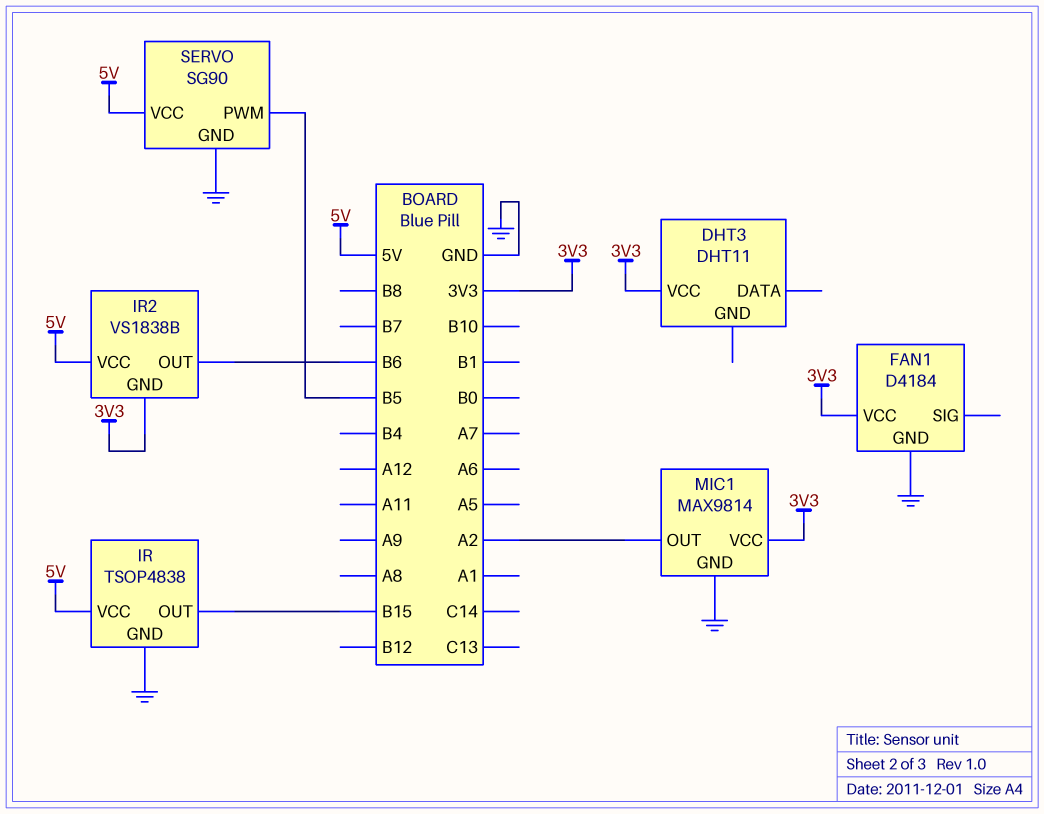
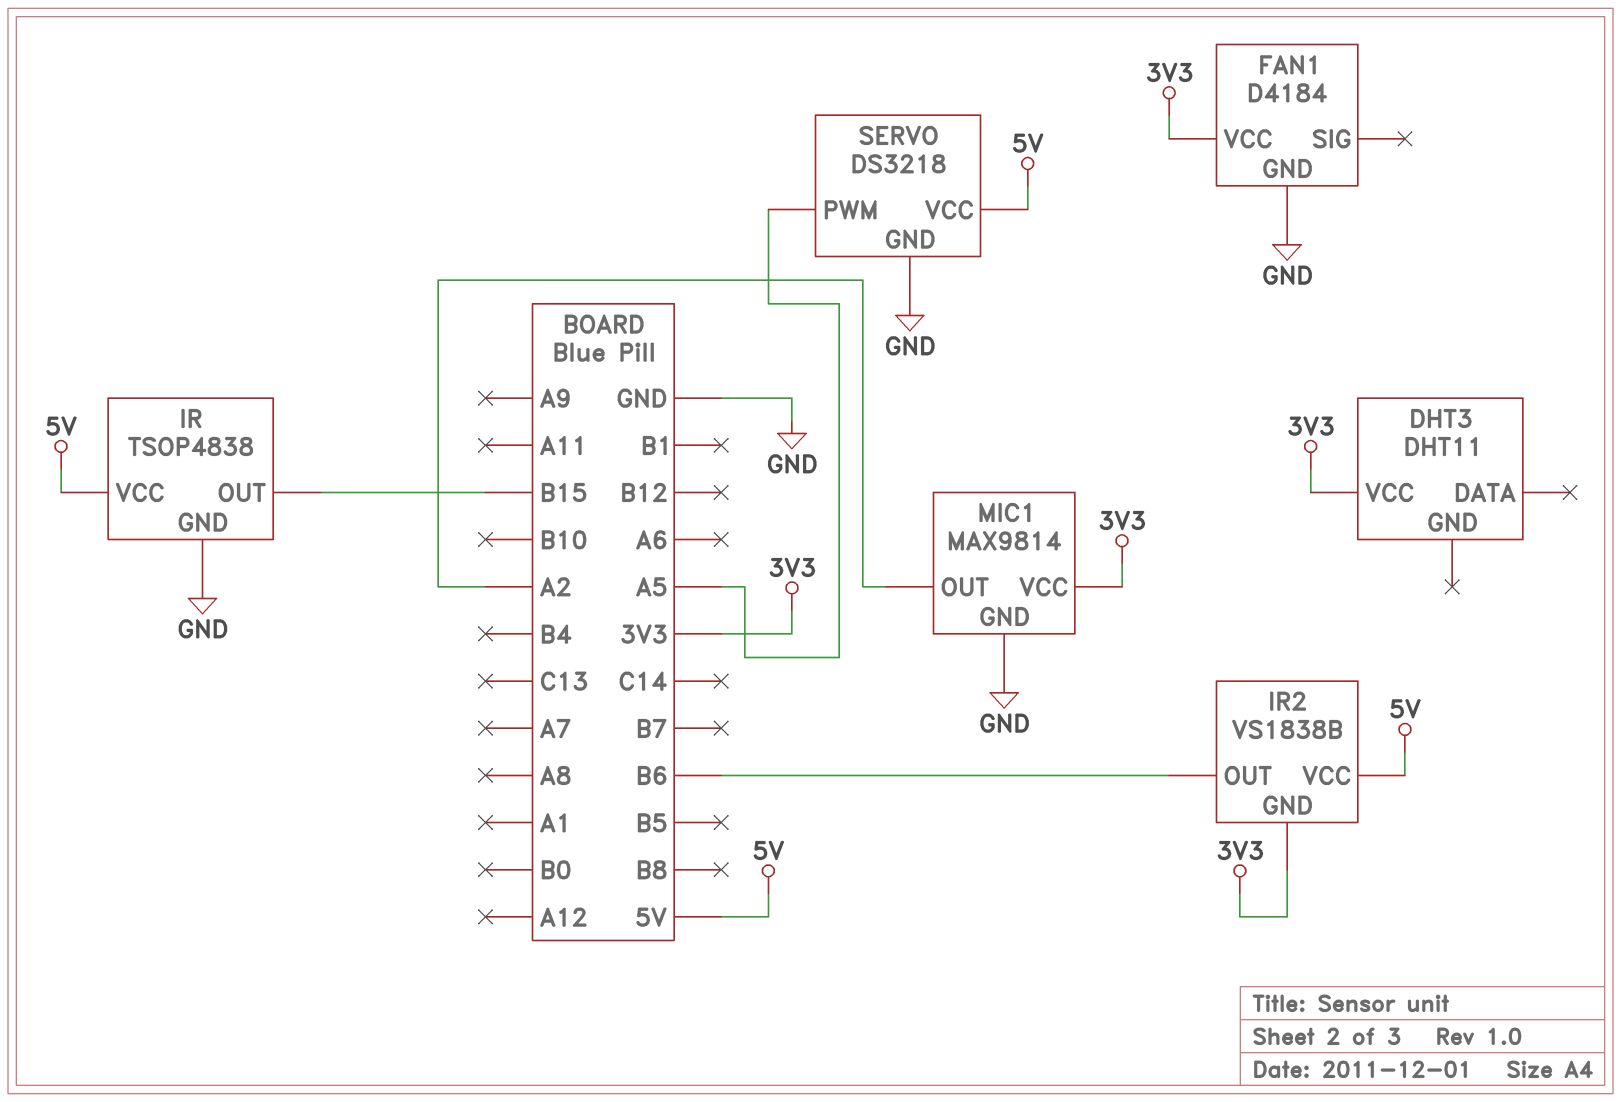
SERVO: SG90 -> DS3218
SERVO pin PWM: B5 -> A5

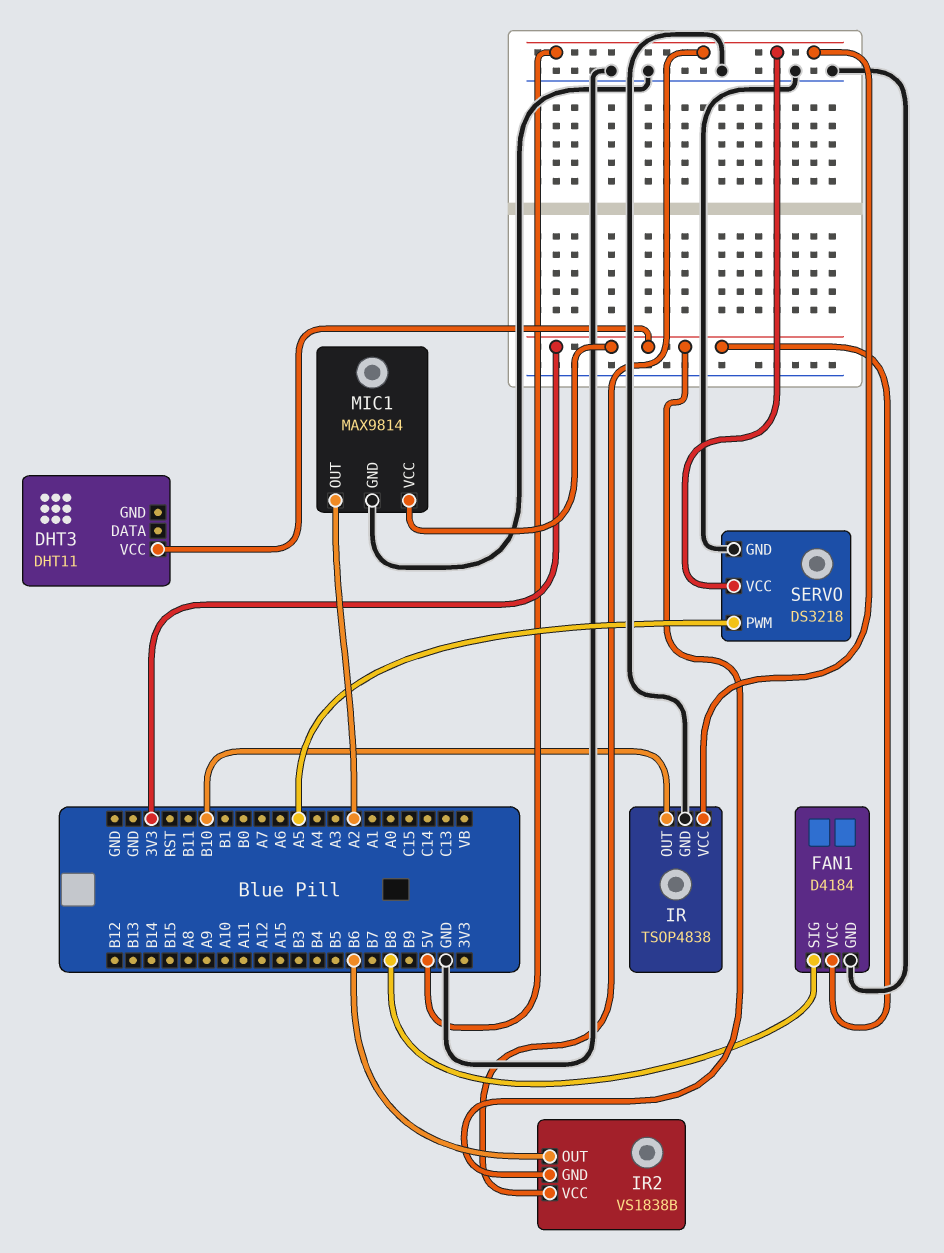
FAN1 pin SIG: none -> B8
IR pin OUT: B15 -> B10

